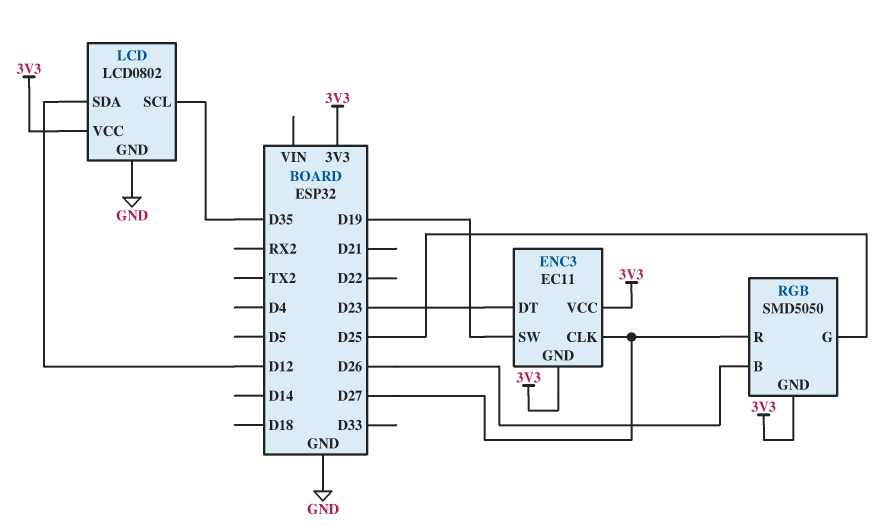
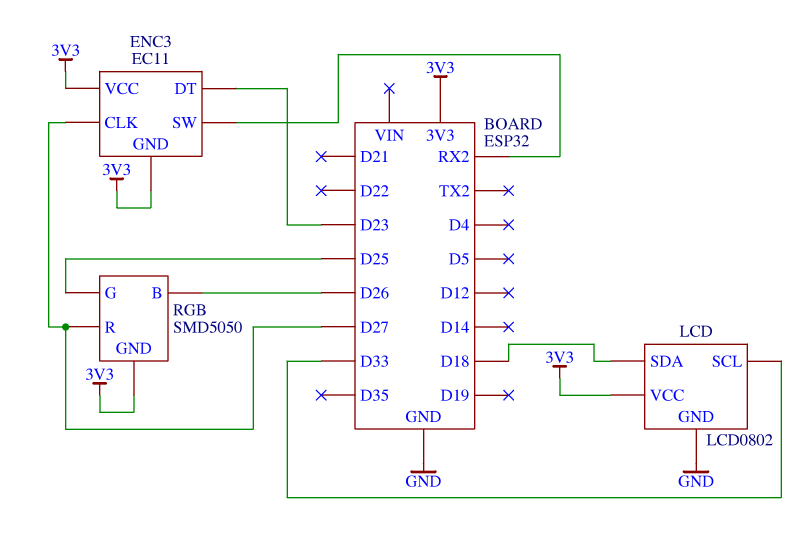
ENC3 pin SW: D19 -> RX2
LCD pin SCL: D35 -> D33
LCD pin SDA: D12 -> D18

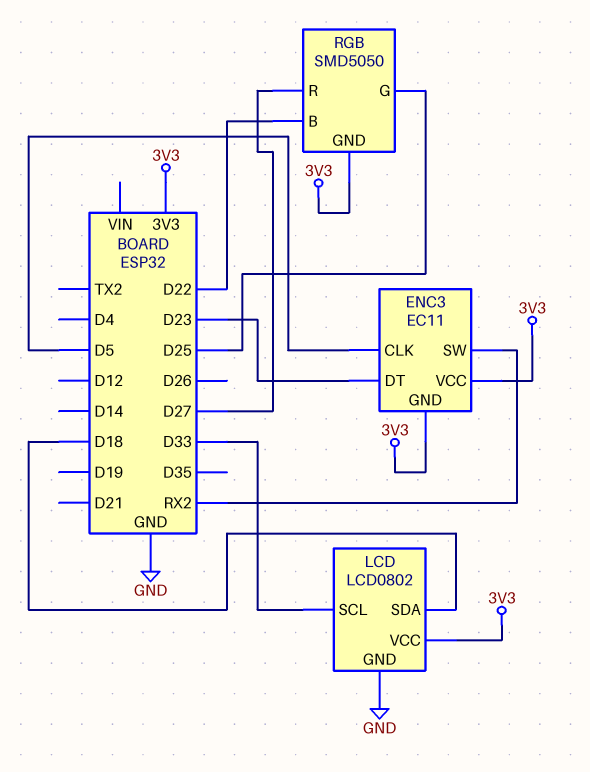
ENC3 pin CLK: D27 -> D5
RGB pin B: D26 -> D22

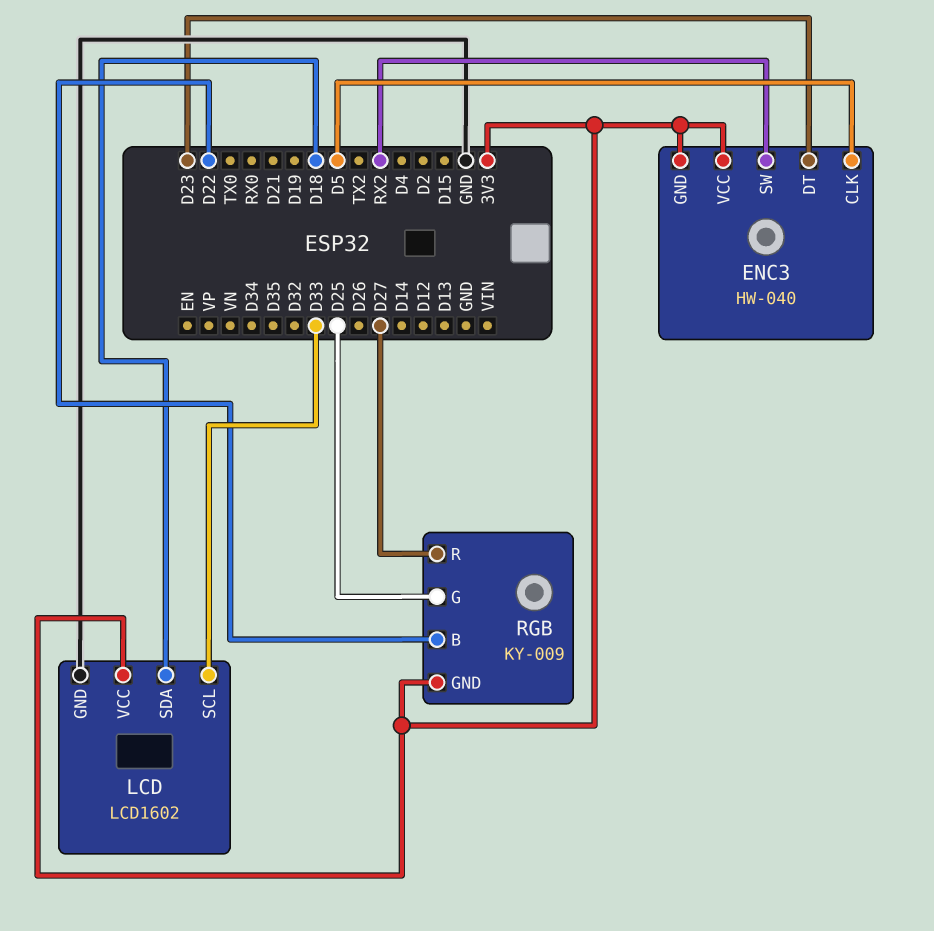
ENC3: EC11 -> HW-040
LCD: LCD0802 -> LCD1602
RGB: SMD5050 -> KY-009

